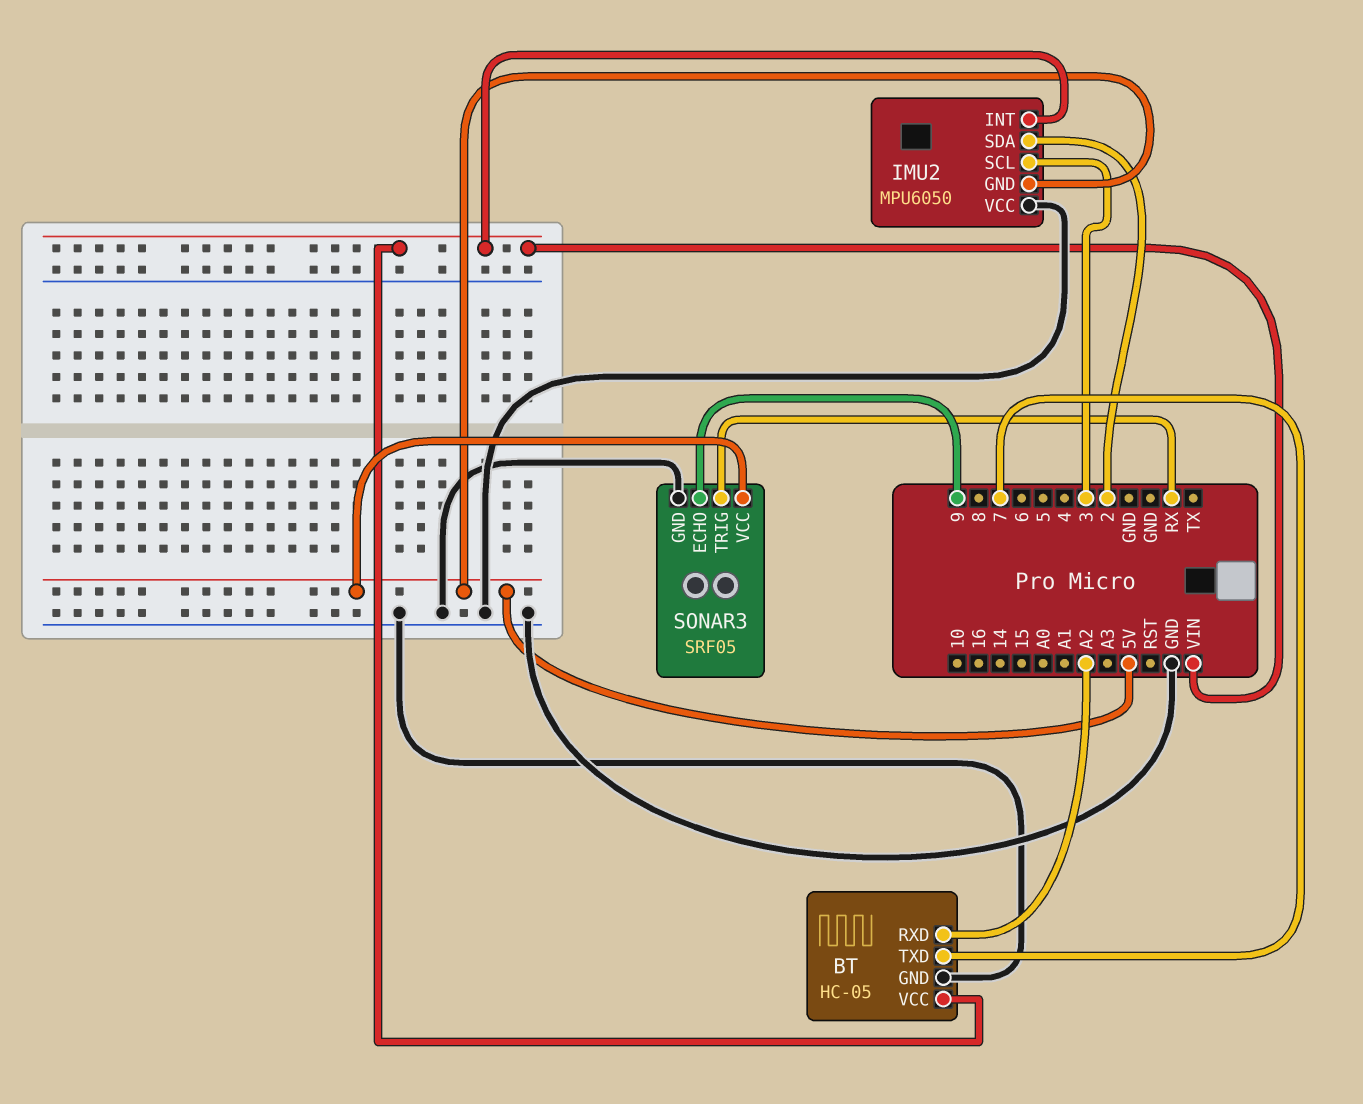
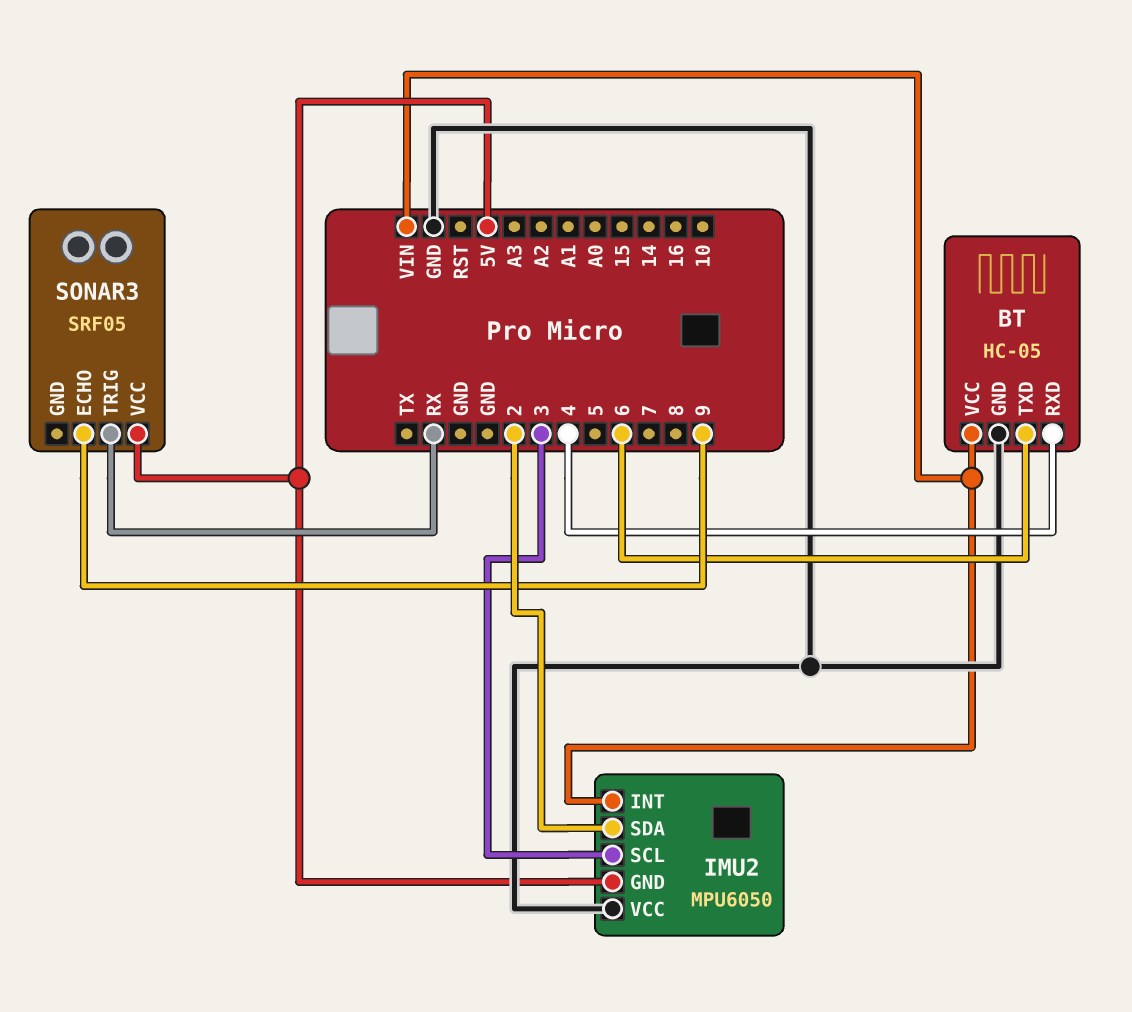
BT pin RXD: A2 -> 4
BT pin TXD: 7 -> 6
SONAR3 pin GND: GND -> none

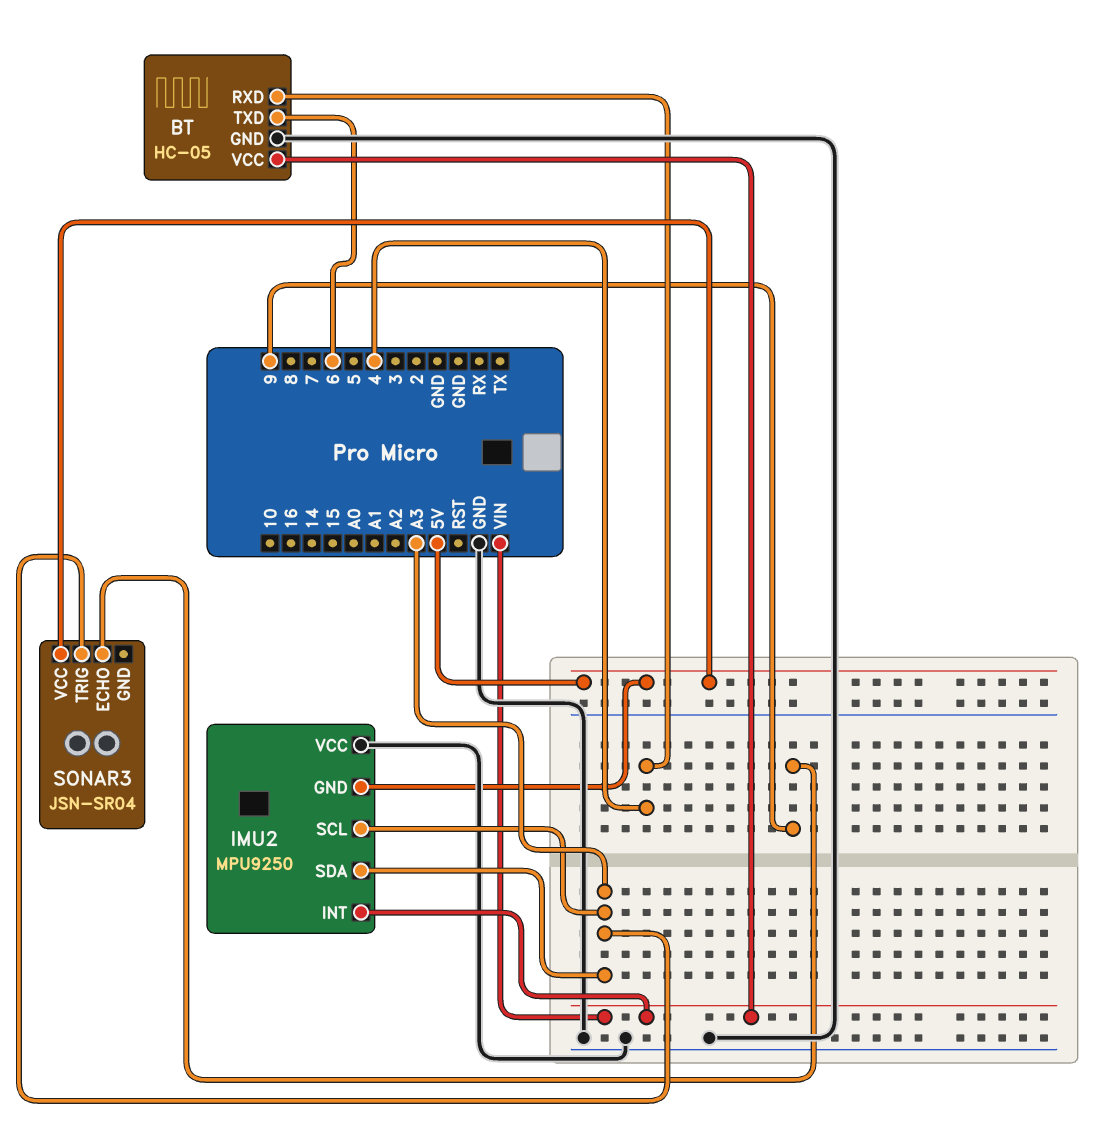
IMU2: MPU6050 -> MPU9250
IMU2 pin SCL: 3 -> A3
IMU2 pin SDA: 2 -> A3
SONAR3: SRF05 -> JSN-SR04
SONAR3 pin TRIG: RX -> A3

